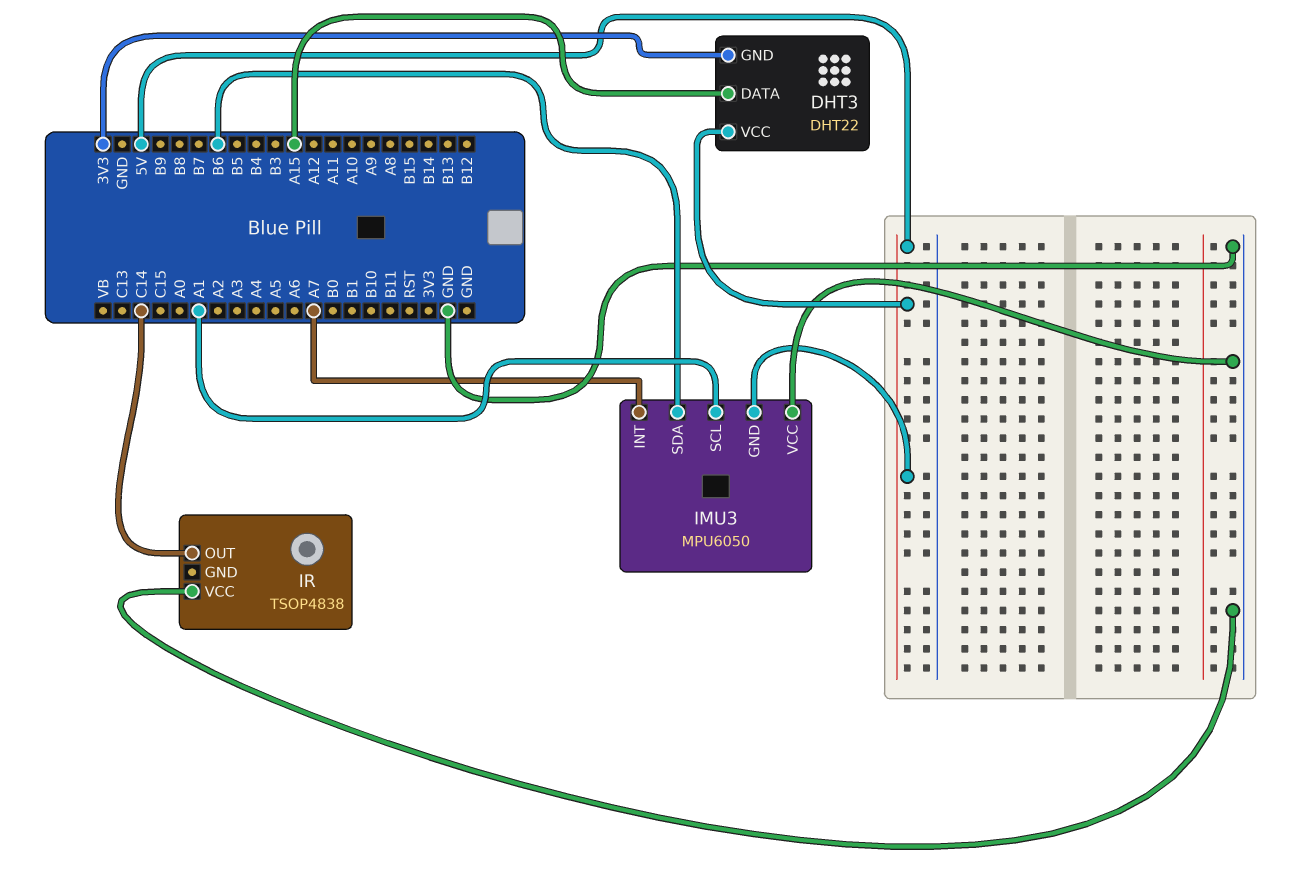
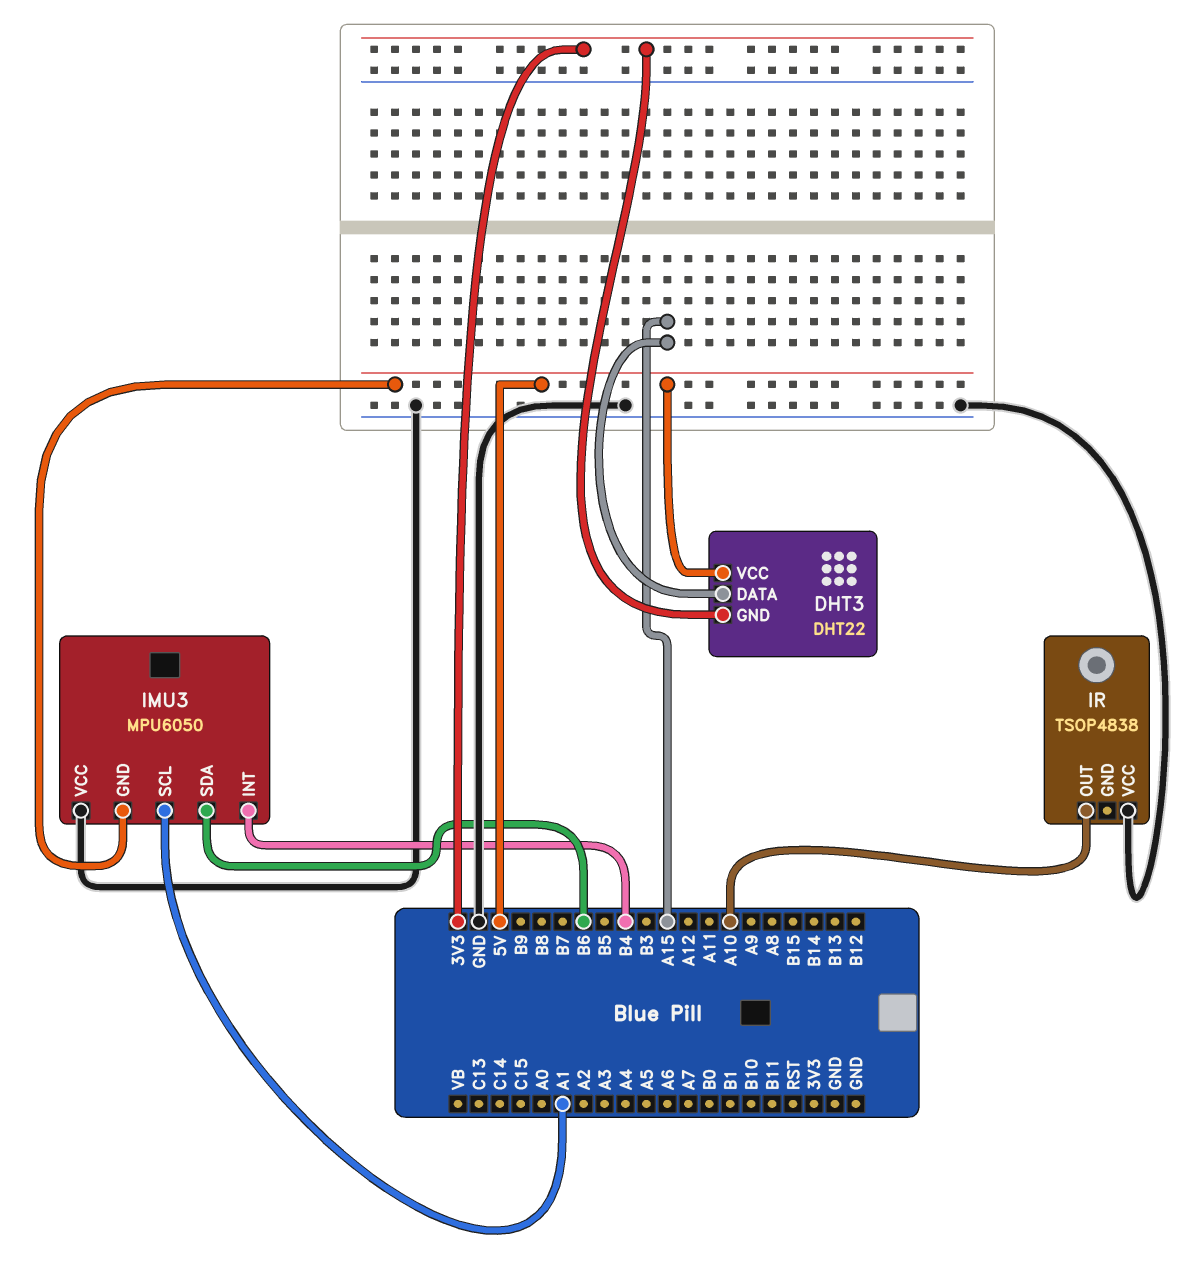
IMU3 pin INT: A7 -> B4
IR pin OUT: C14 -> A10

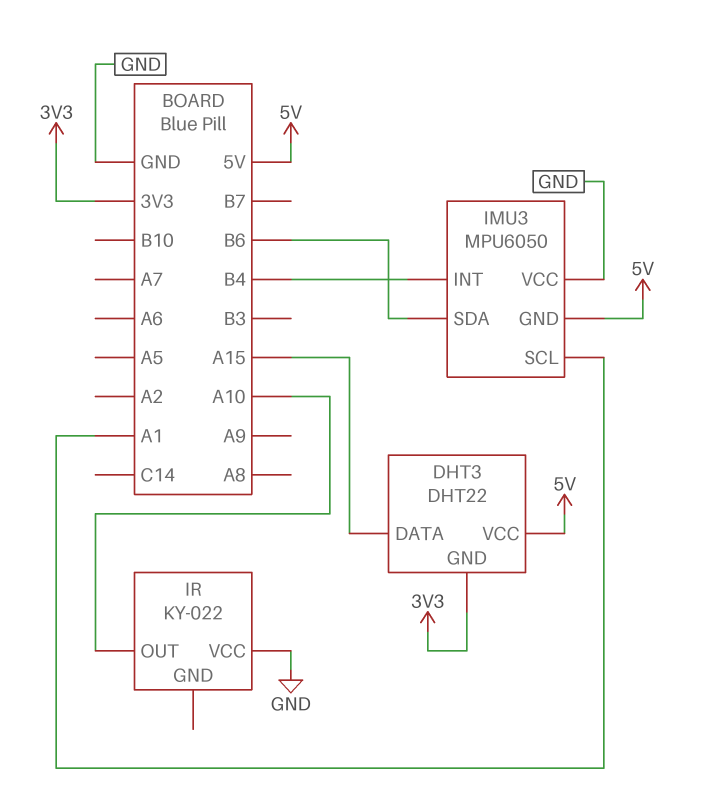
IR: TSOP4838 -> KY-022

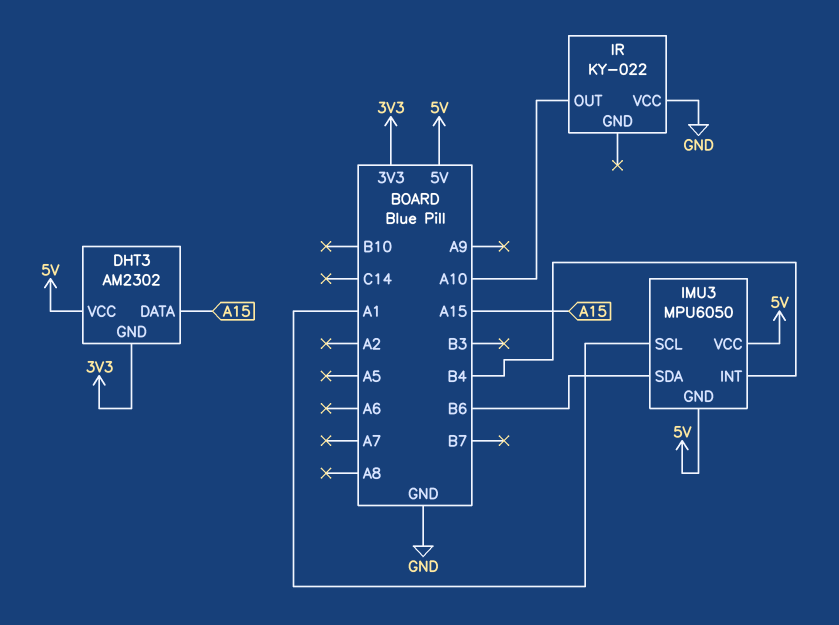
DHT3: DHT22 -> AM2302
IMU3 pin VCC: GND -> 5V

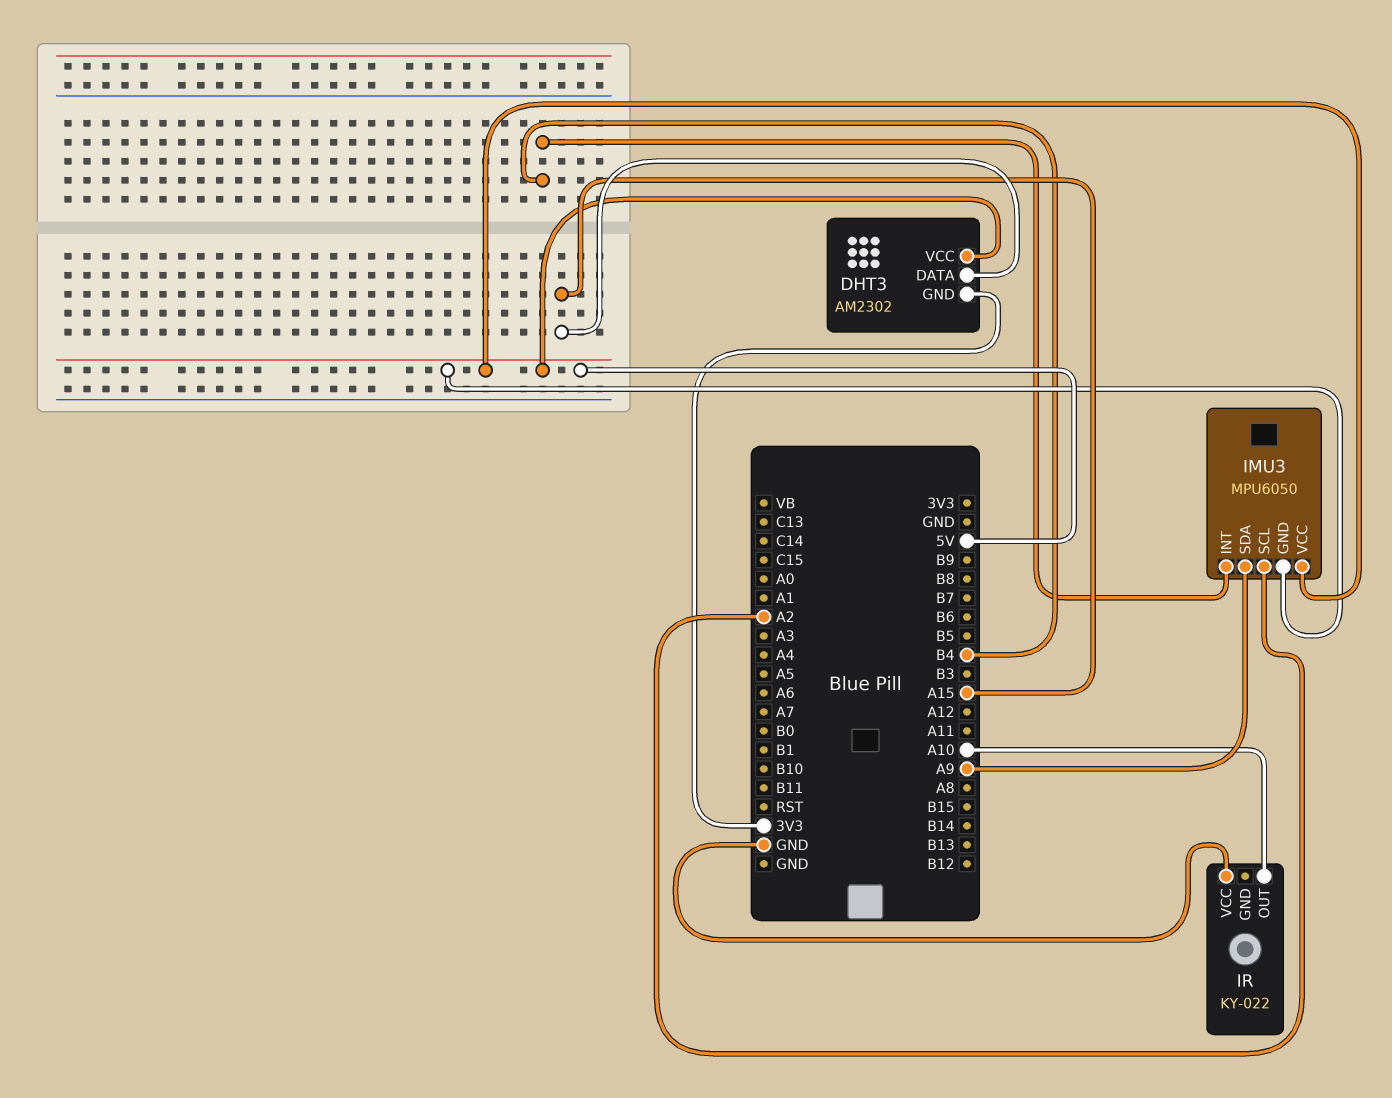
IMU3 pin SCL: A1 -> A2
IMU3 pin SDA: B6 -> A9

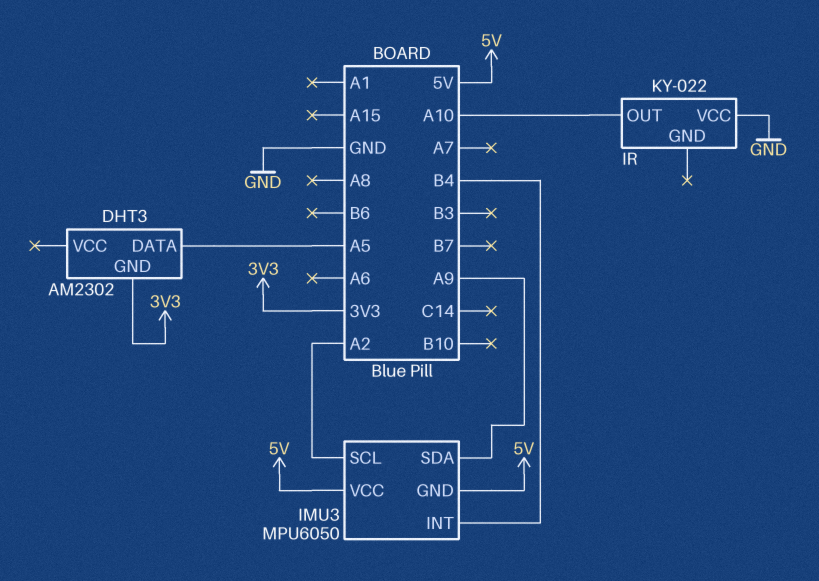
DHT3 pin DATA: A15 -> A5
DHT3 pin VCC: 5V -> none

